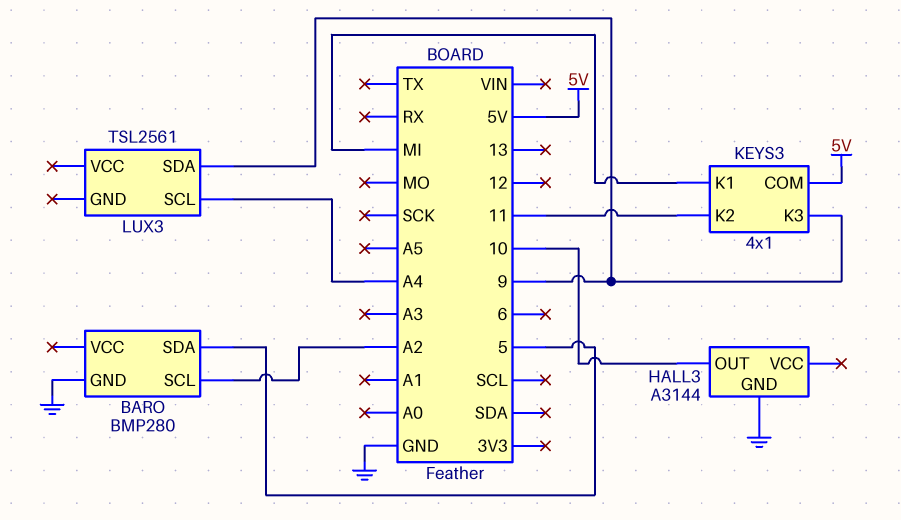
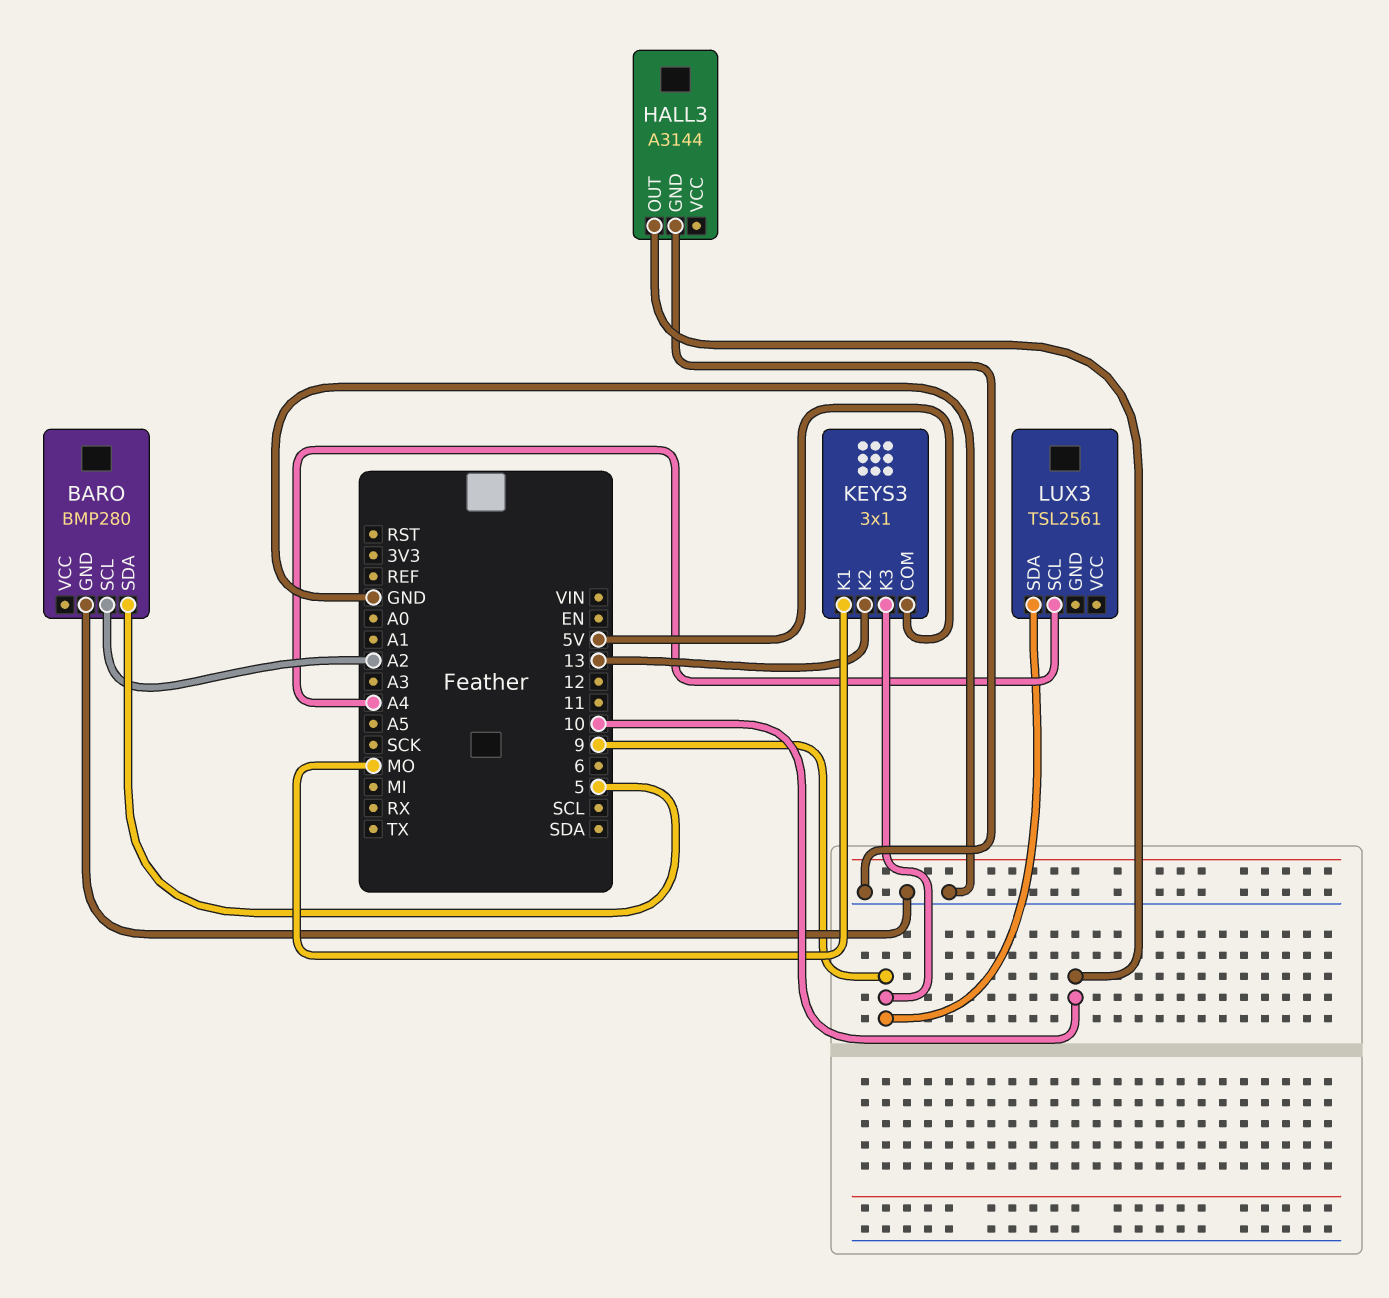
KEYS3: 4x1 -> 3x1
KEYS3 pin K1: MI -> MO
KEYS3 pin K2: 11 -> 13

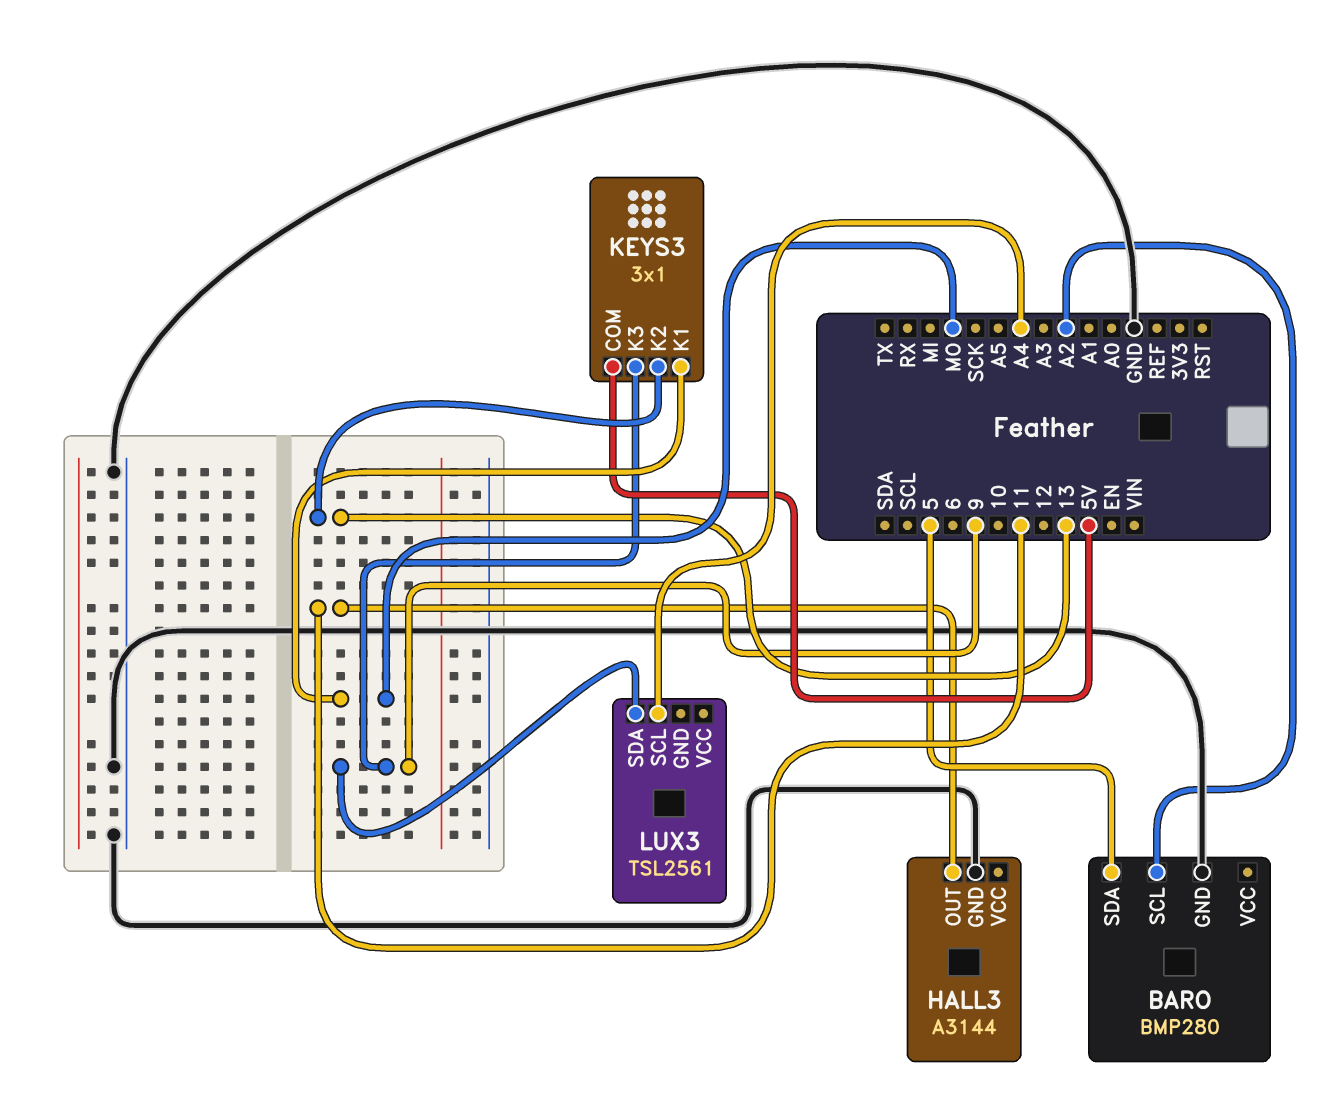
HALL3 pin OUT: 10 -> 11

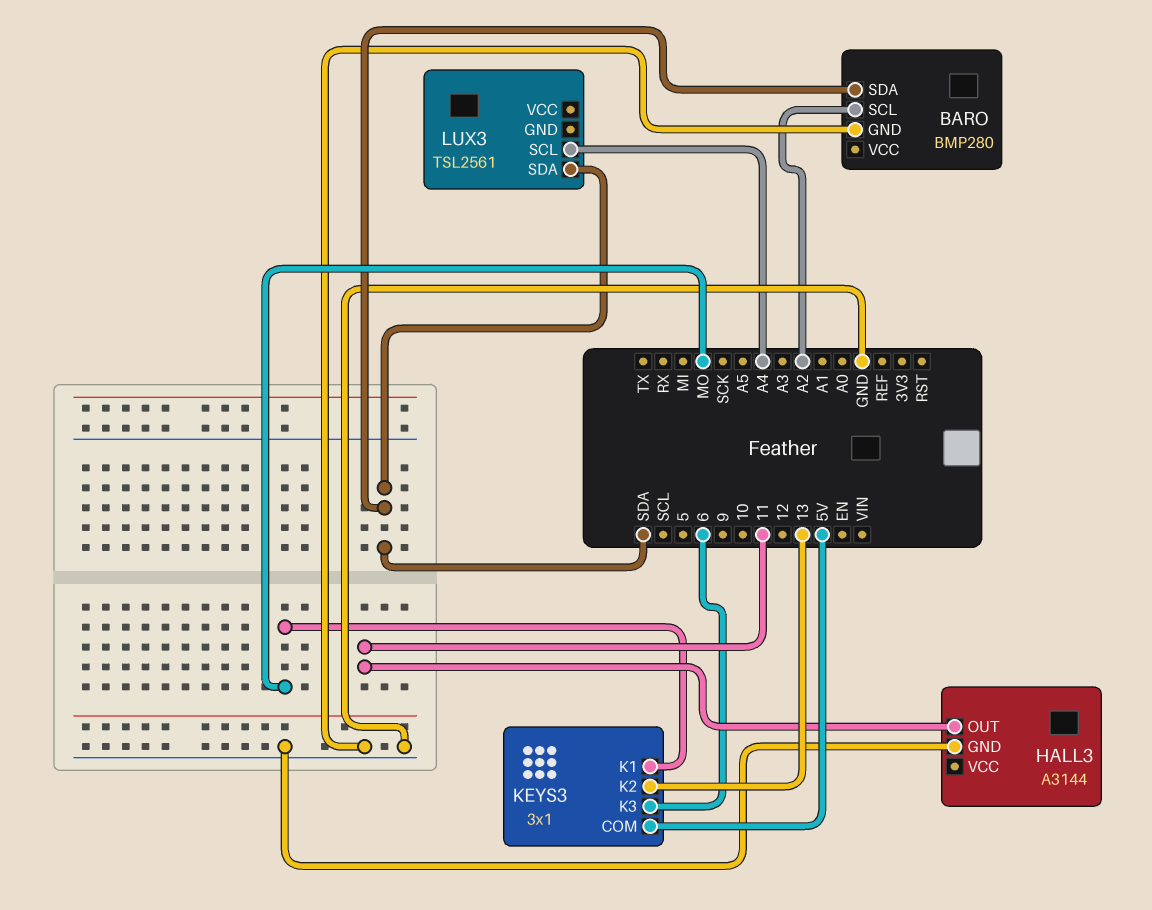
BARO pin SDA: 5 -> SDA
KEYS3 pin K3: 9 -> 6
LUX3 pin SDA: 9 -> SDA

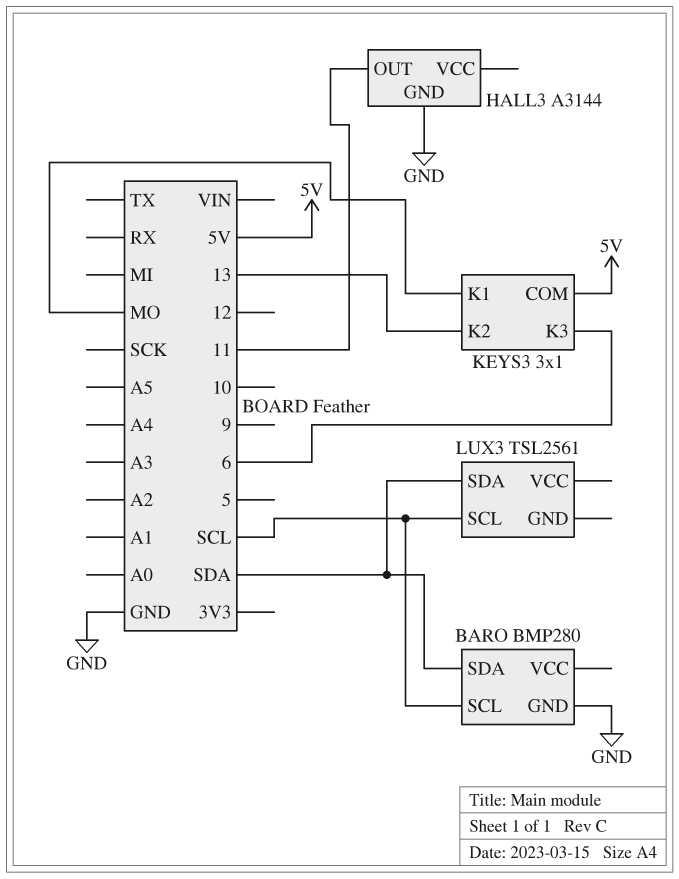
BARO pin SCL: A2 -> SCL
LUX3 pin SCL: A4 -> SCL

